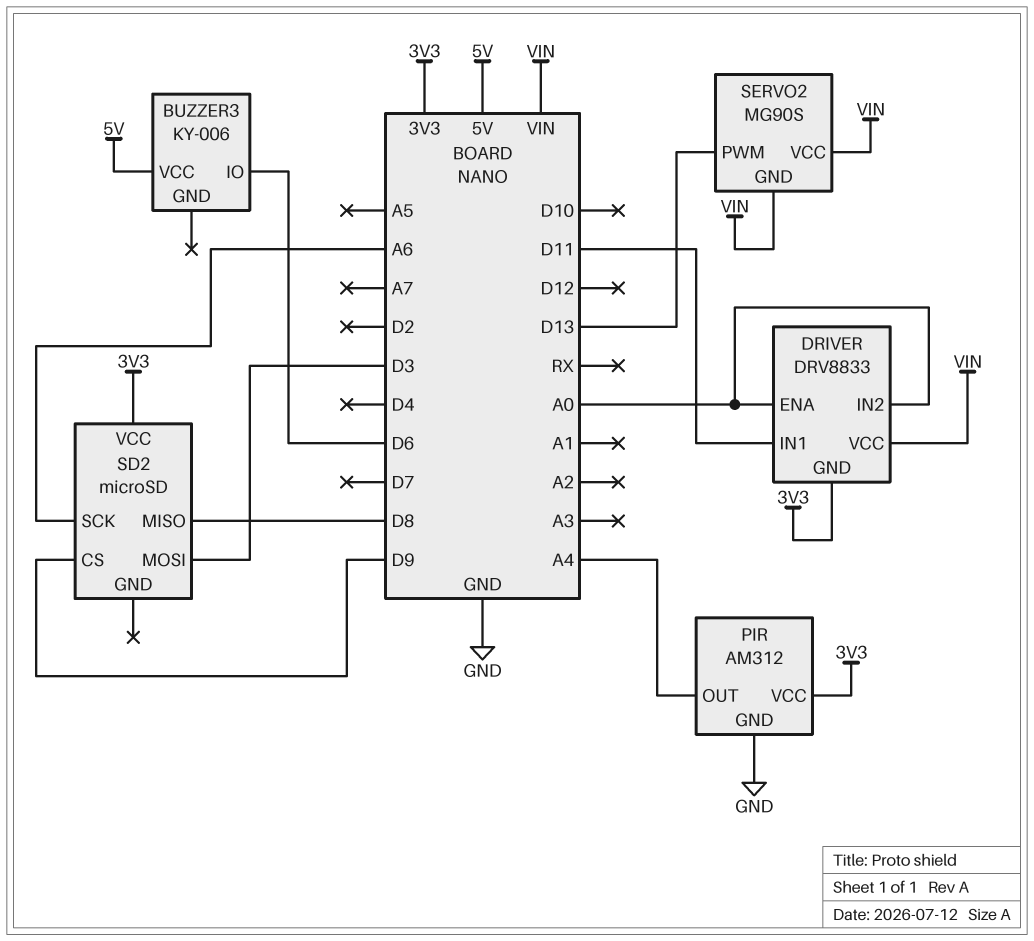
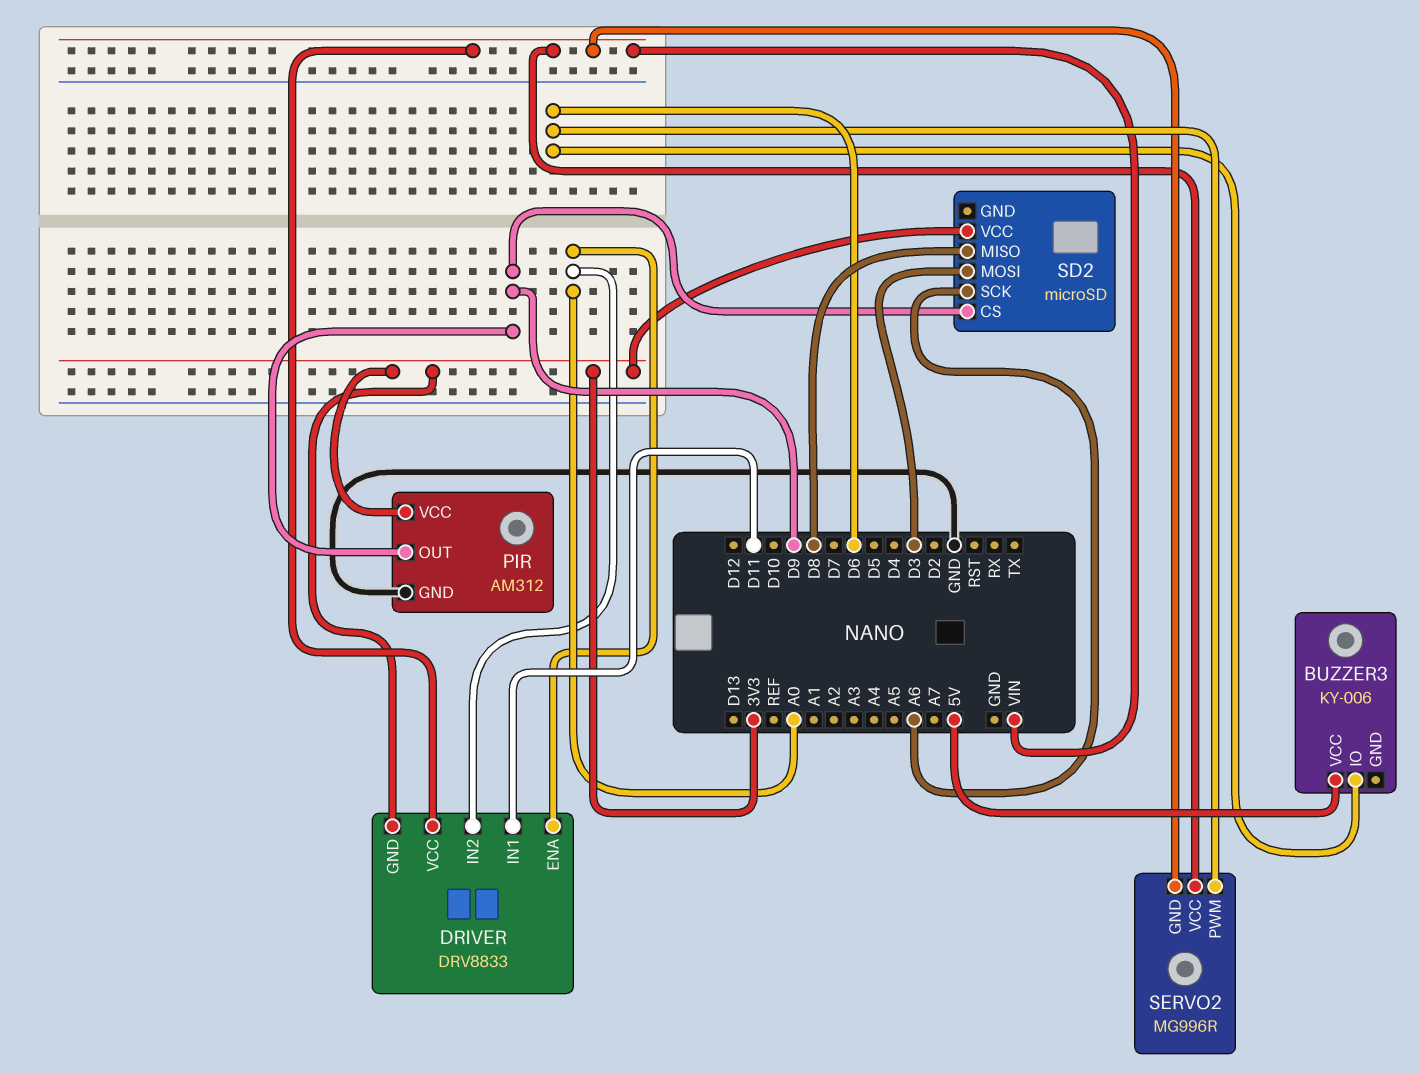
PIR pin OUT: A4 -> D9
SERVO2: MG90S -> MG996R
SERVO2 pin PWM: D13 -> D6

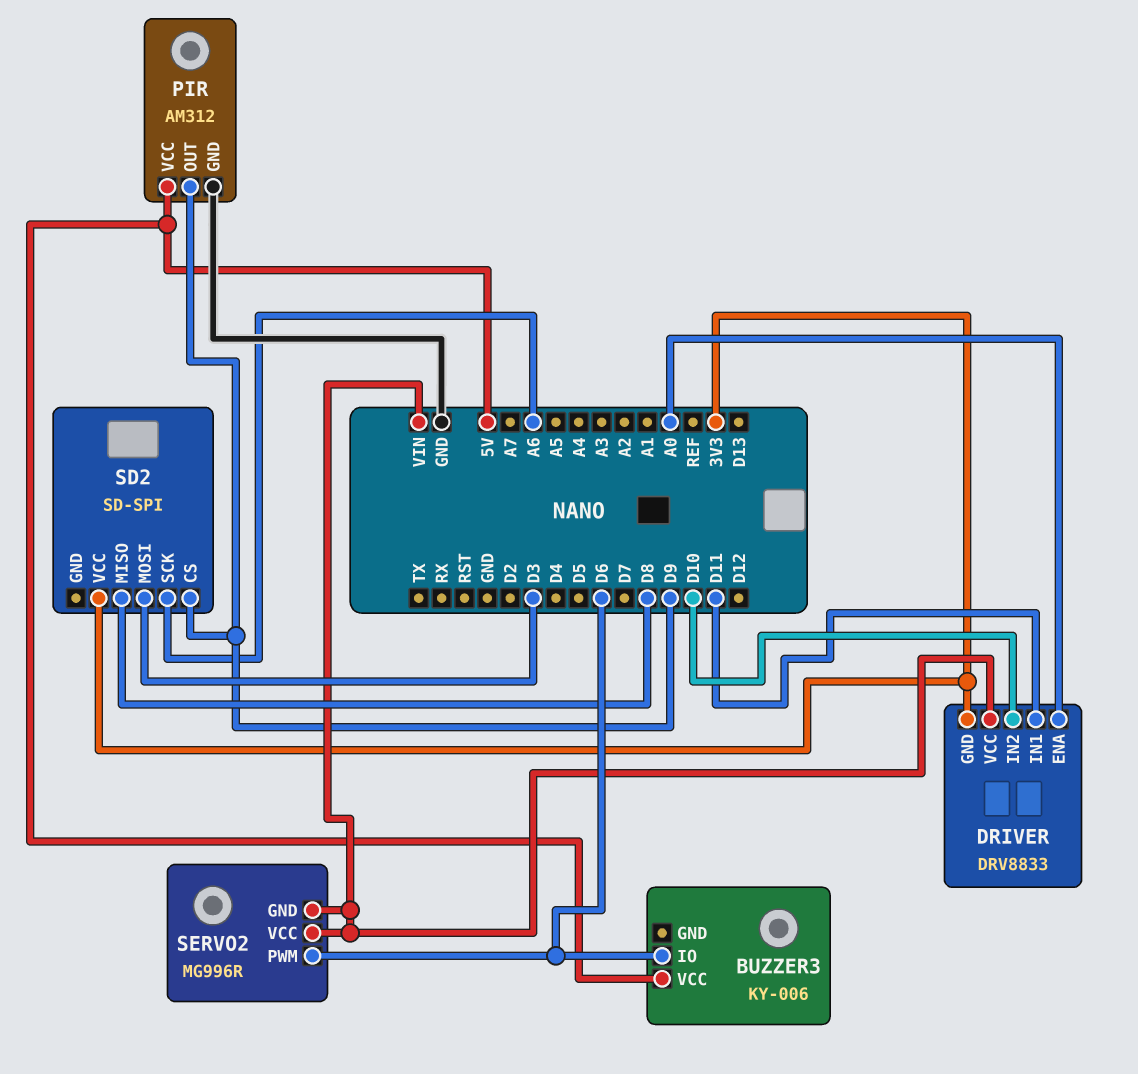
DRIVER pin IN2: A0 -> D10
PIR pin VCC: 3V3 -> 5V
SD2: microSD -> SD-SPI

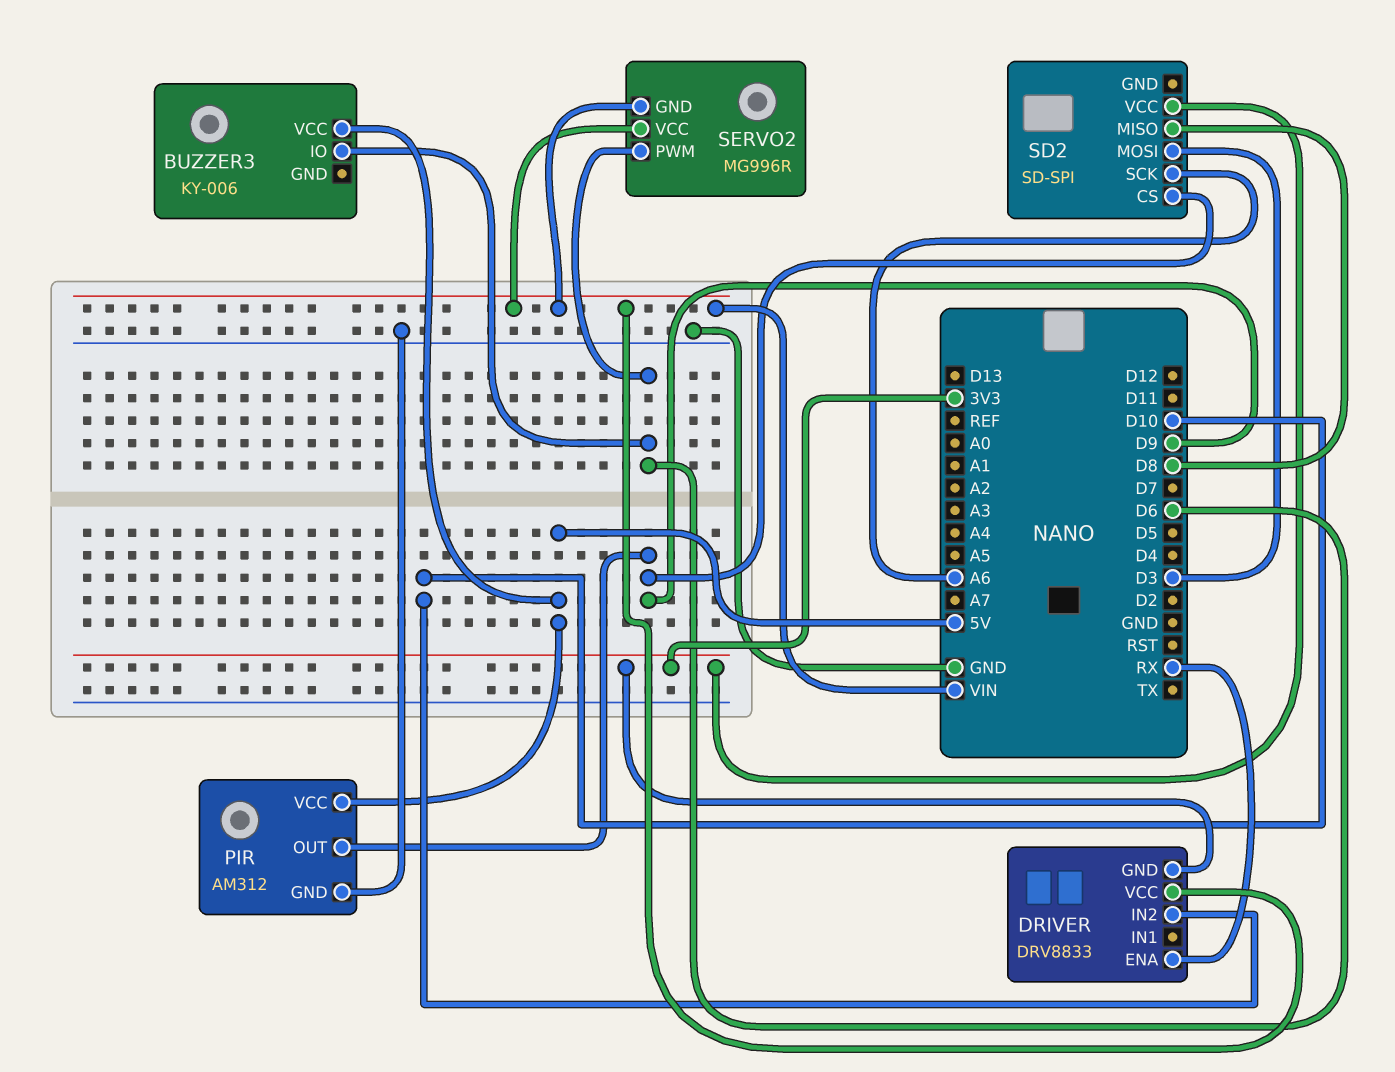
DRIVER pin ENA: A0 -> RX
DRIVER pin IN1: D11 -> none

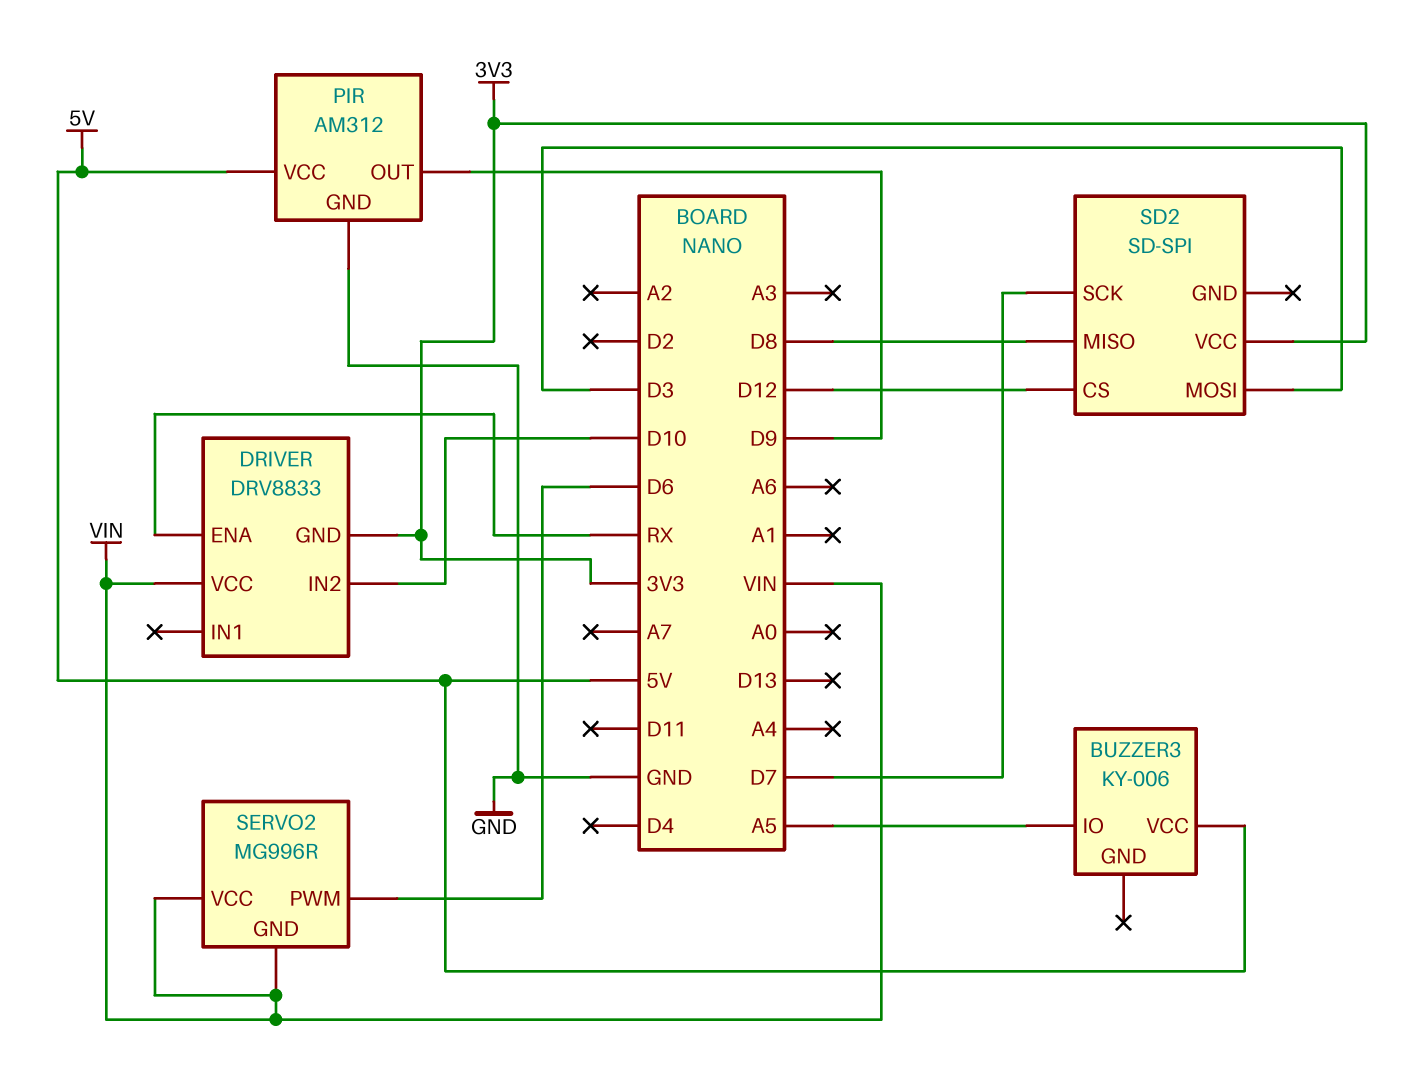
BUZZER3 pin IO: D6 -> A5
SD2 pin CS: D9 -> D12
SD2 pin SCK: A6 -> D7

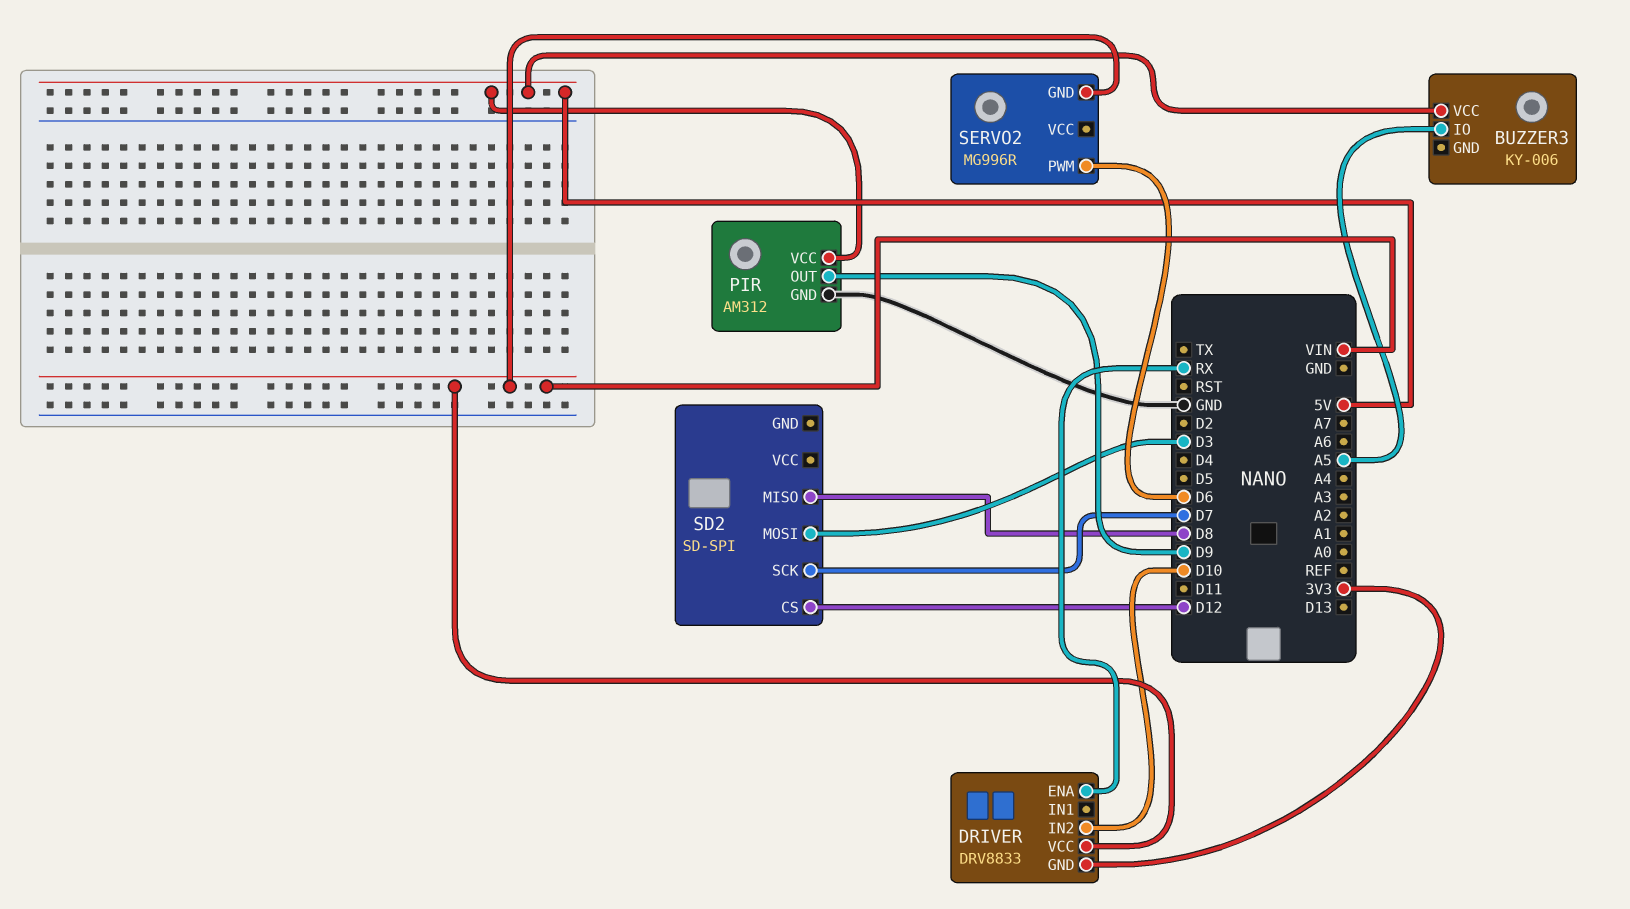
SD2 pin VCC: 3V3 -> none
SERVO2 pin VCC: VIN -> none

